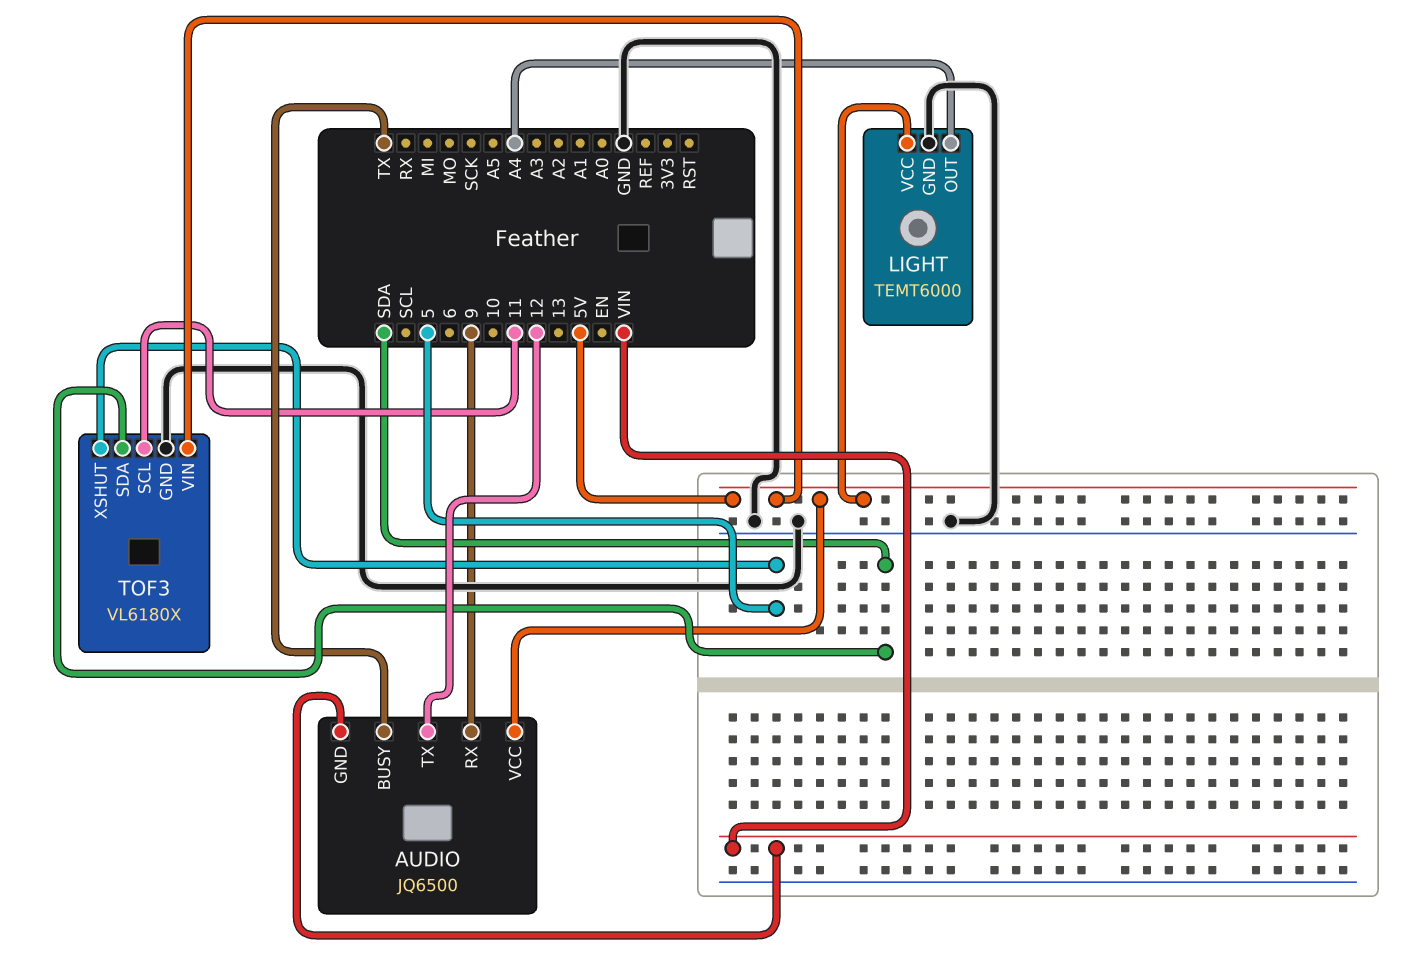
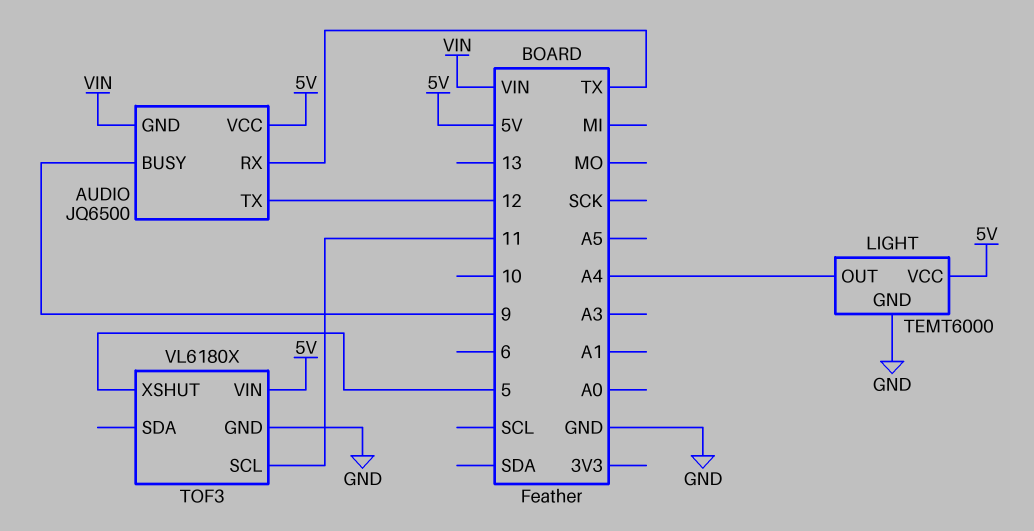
AUDIO pin BUSY: TX -> 9
AUDIO pin RX: 9 -> TX
TOF3 pin SDA: SDA -> none

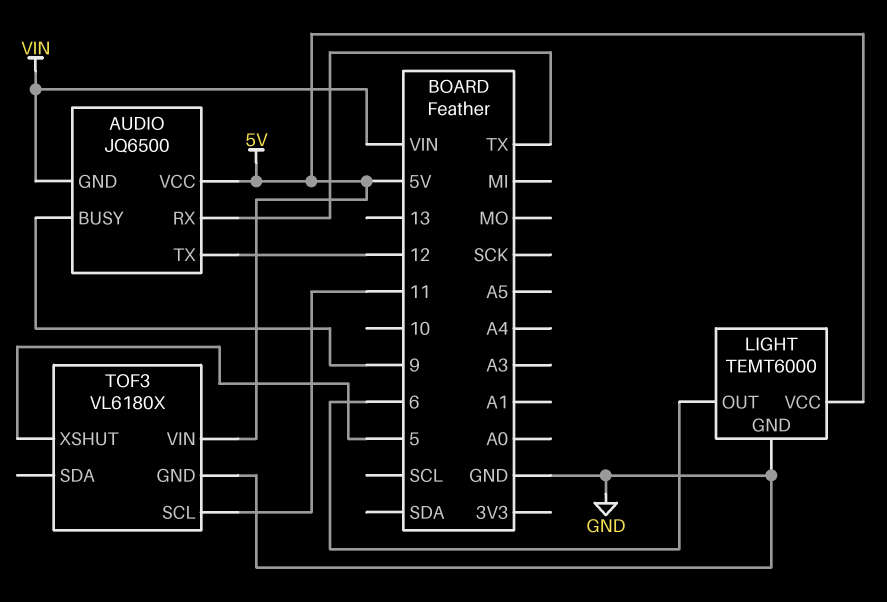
LIGHT pin OUT: A4 -> 6

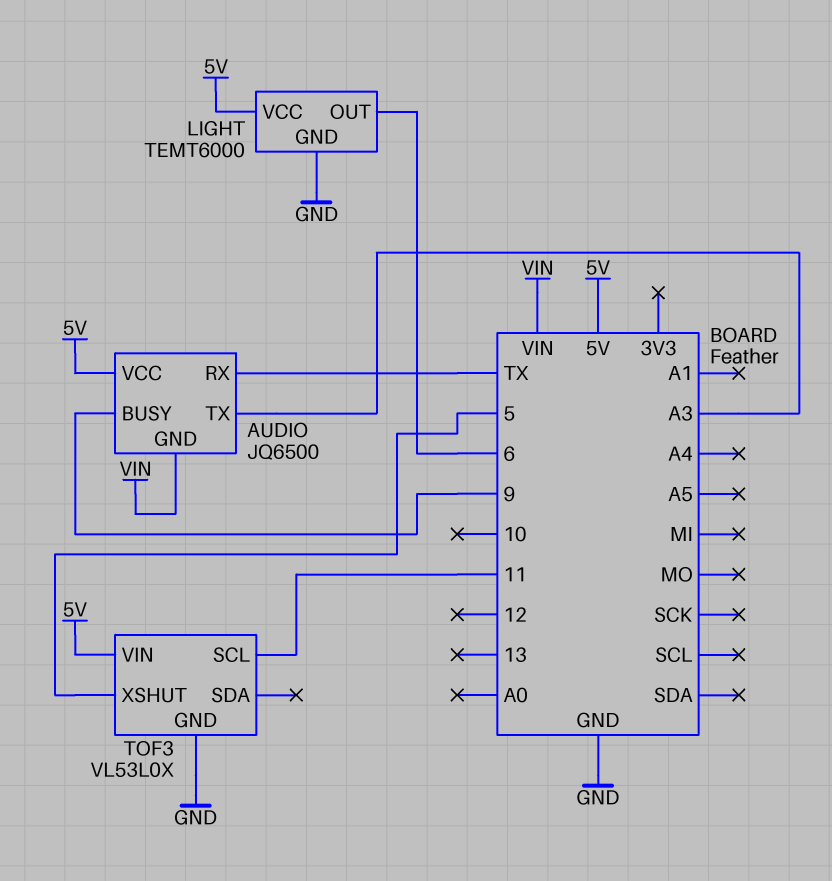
AUDIO pin TX: 12 -> A3
TOF3: VL6180X -> VL53L0X

